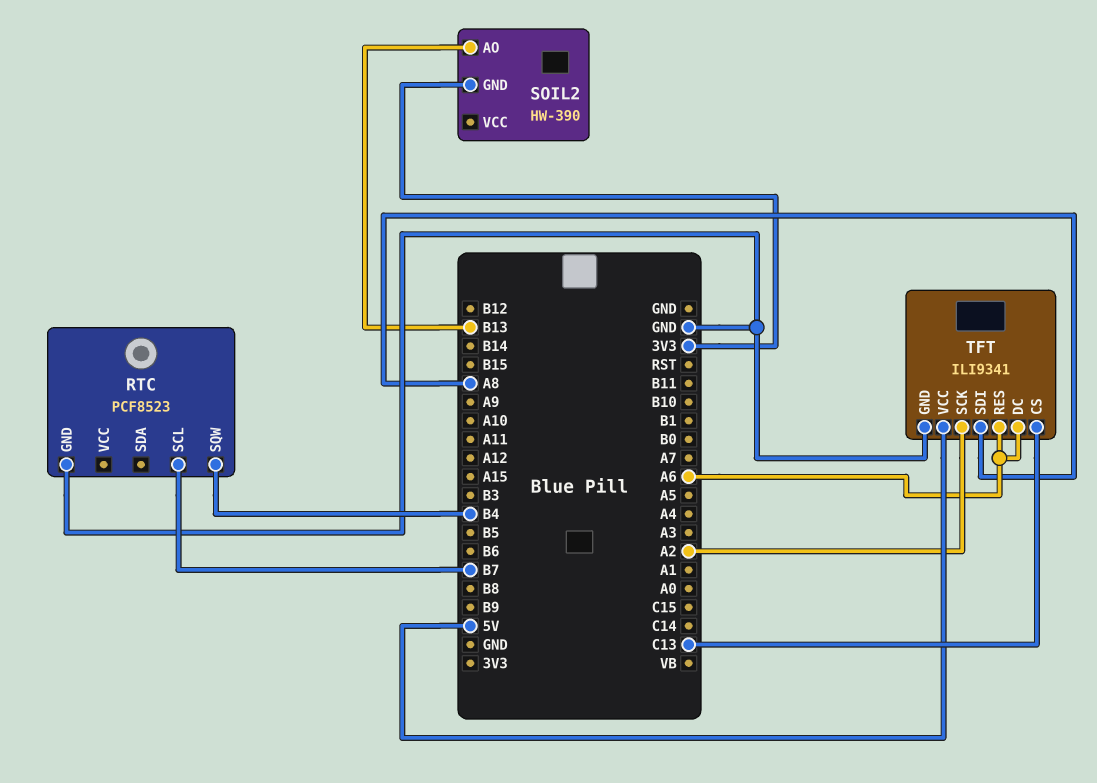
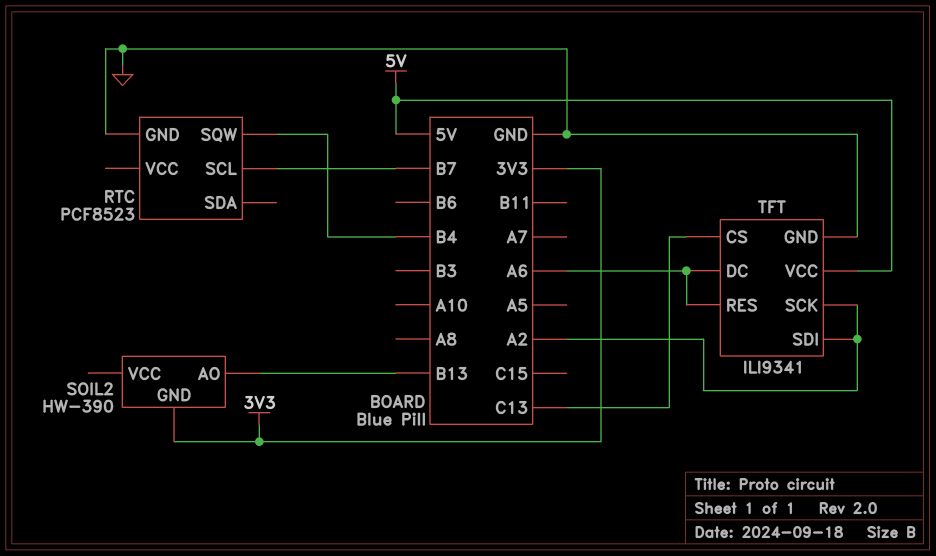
TFT pin SDI: A8 -> A2

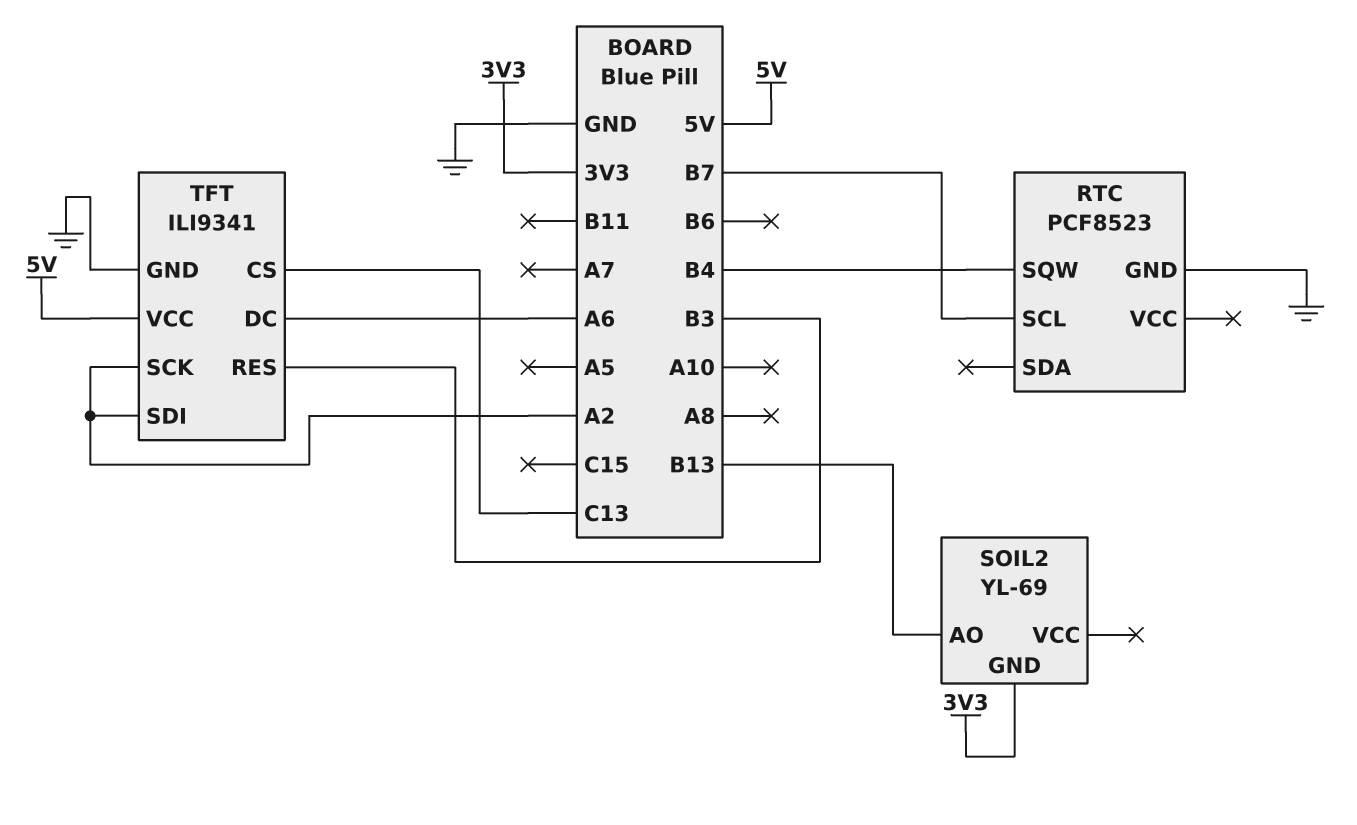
SOIL2: HW-390 -> YL-69
TFT pin RES: A6 -> B3

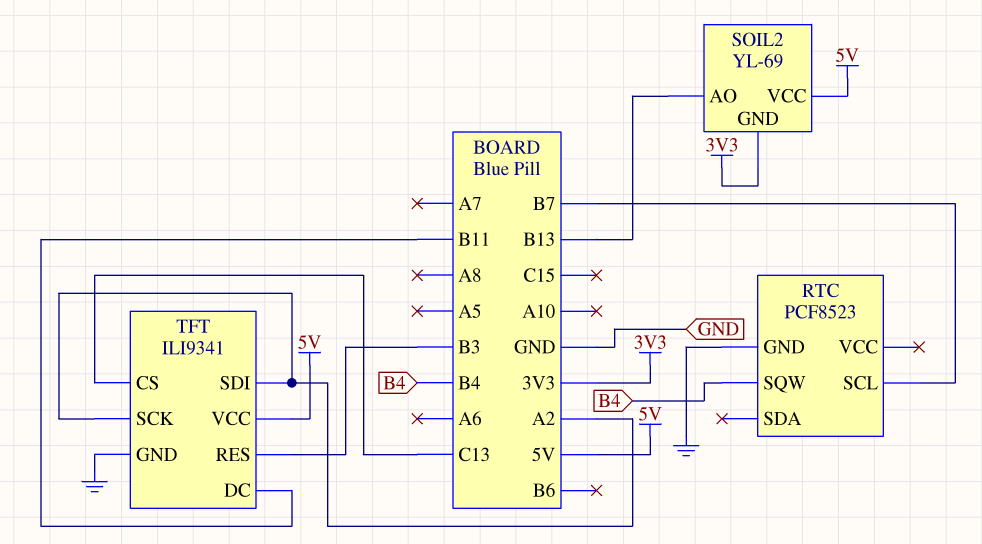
SOIL2 pin VCC: none -> 5V
TFT pin DC: A6 -> B11

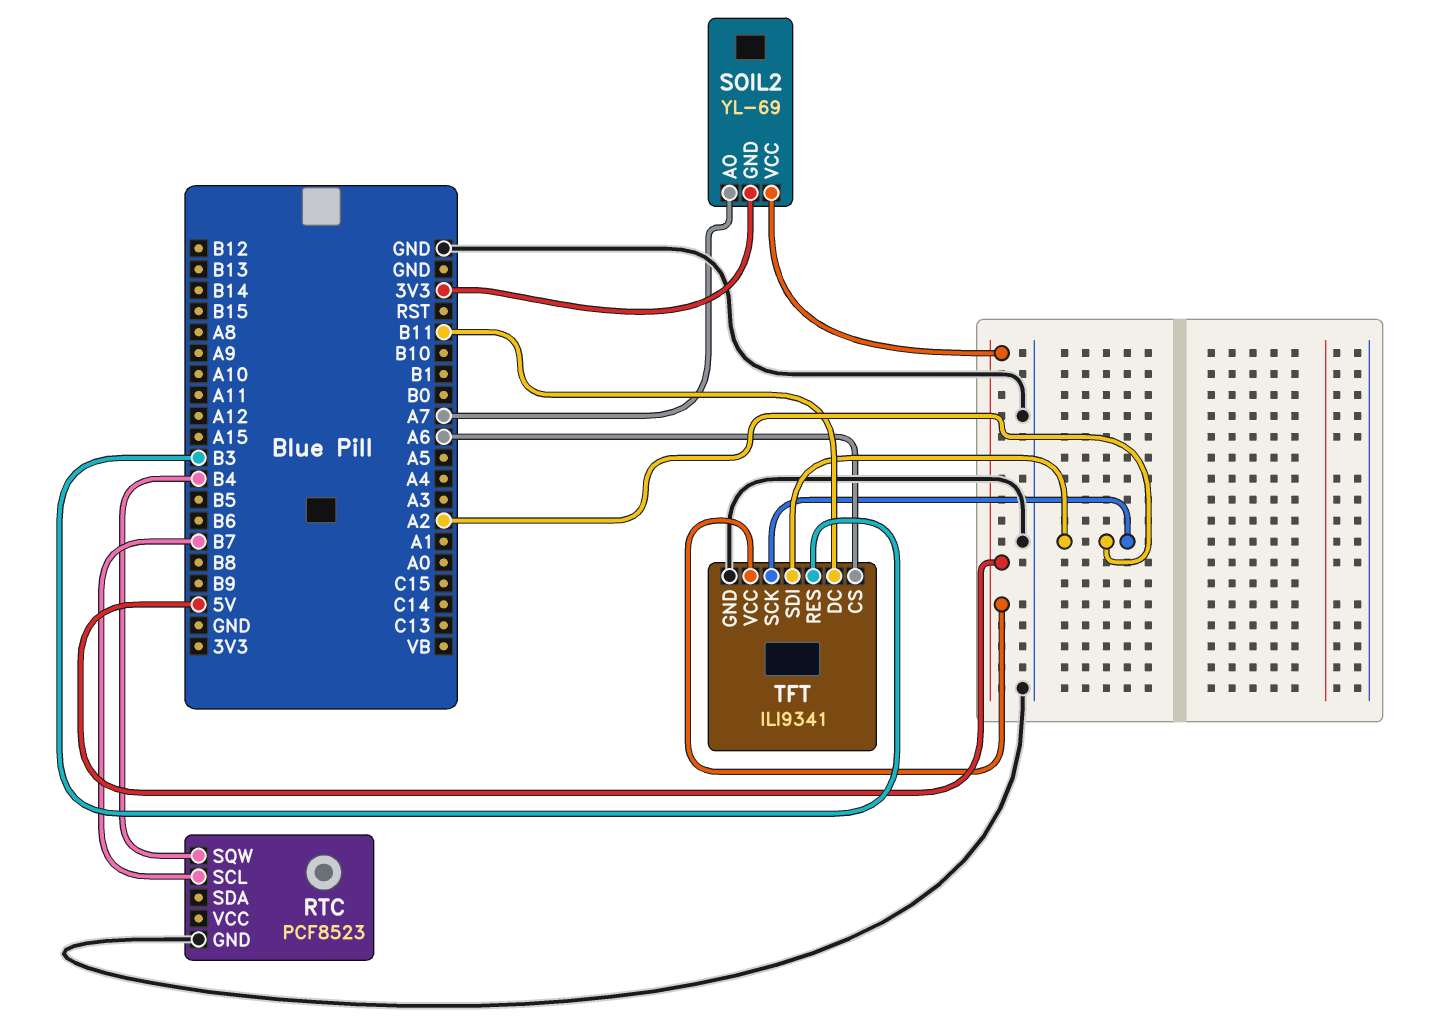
SOIL2 pin AO: B13 -> A7
TFT pin CS: C13 -> A6

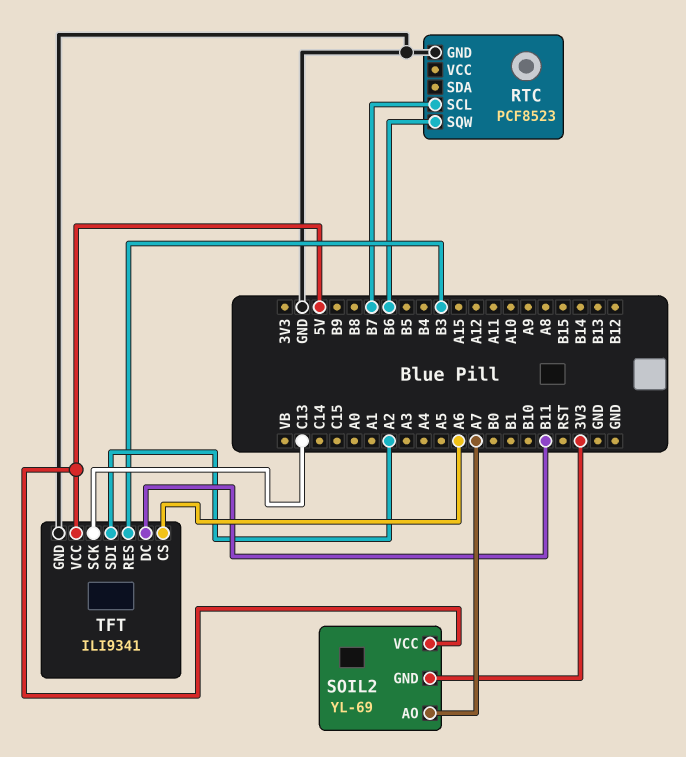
RTC pin SQW: B4 -> B6
TFT pin SCK: A2 -> C13

